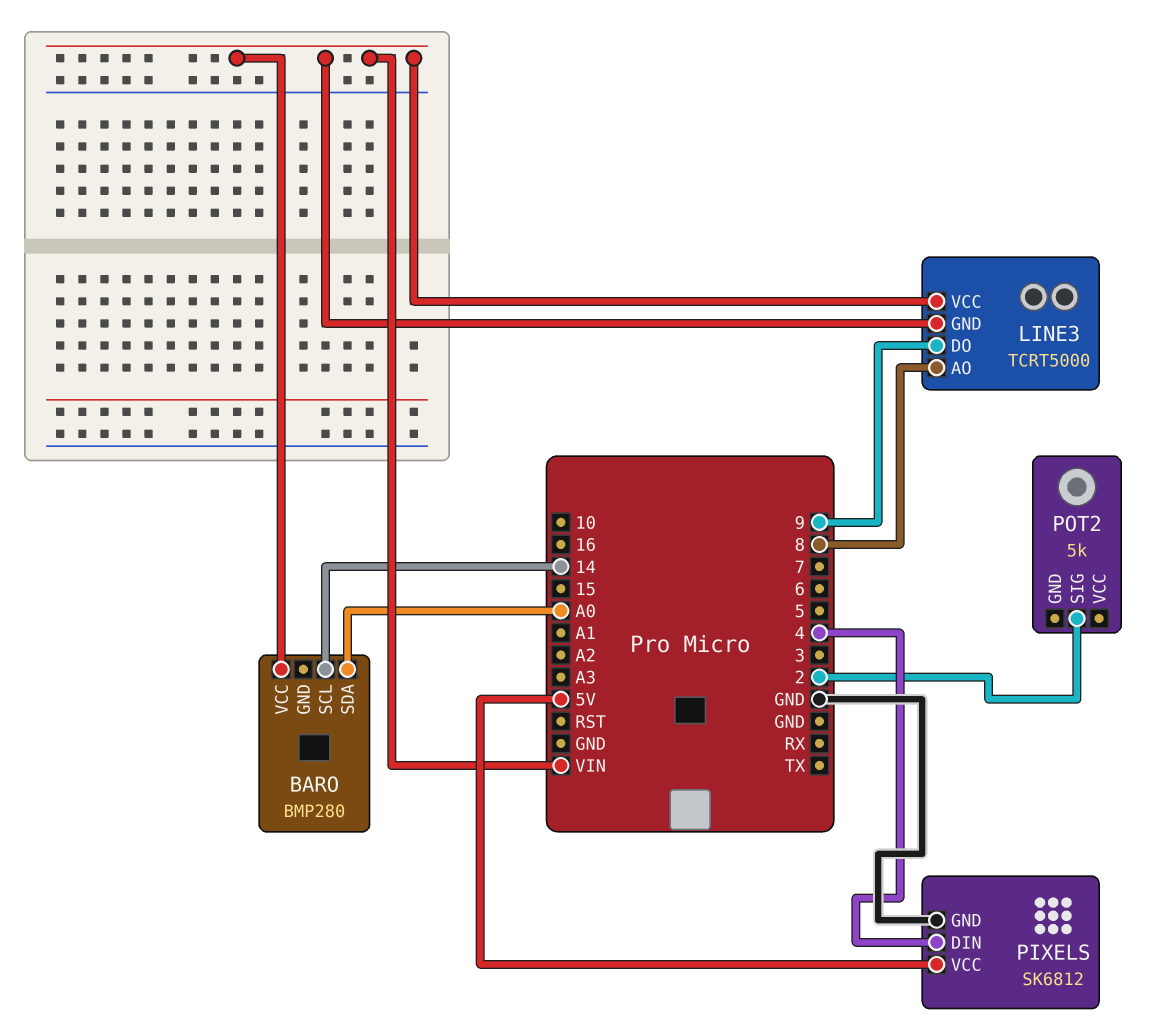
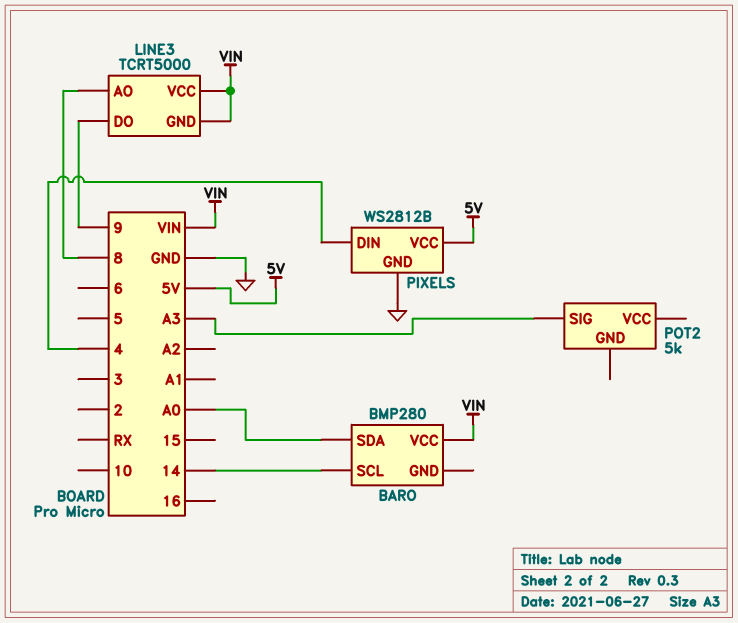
PIXELS: SK6812 -> WS2812B
POT2 pin SIG: 2 -> A3

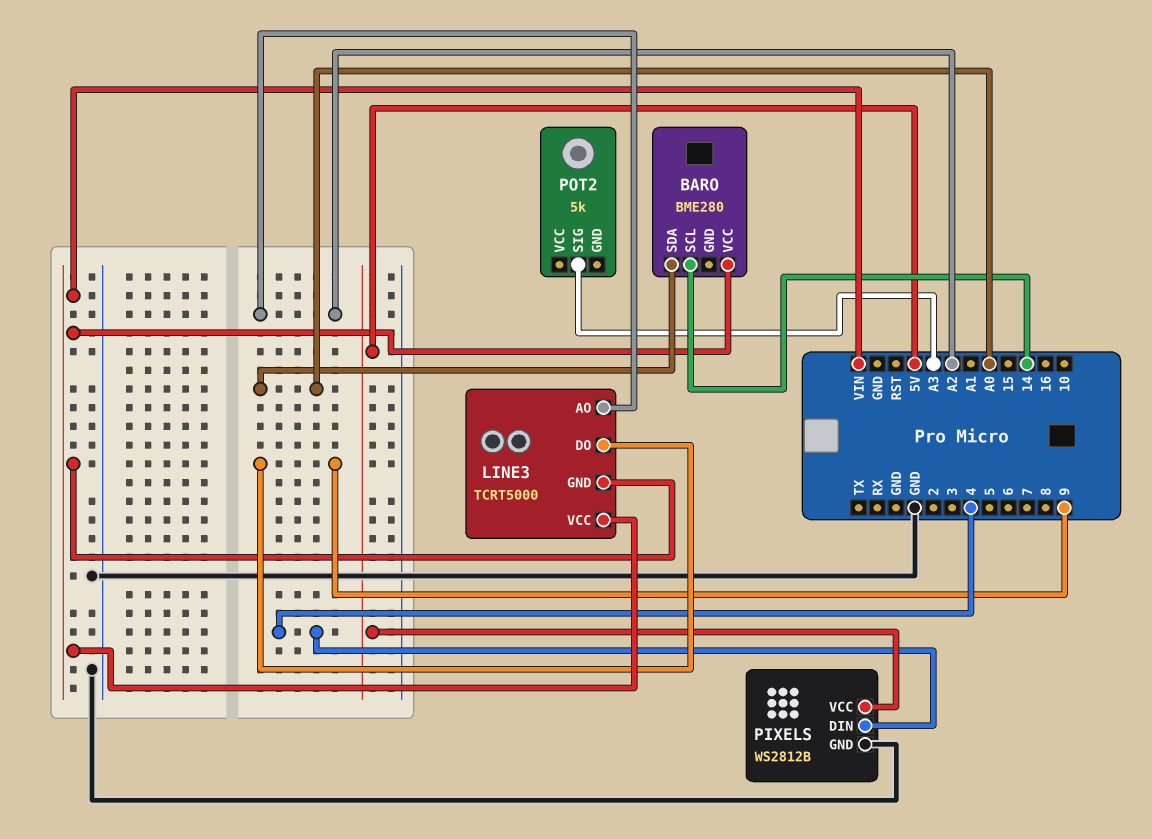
BARO: BMP280 -> BME280
LINE3 pin AO: 8 -> A2

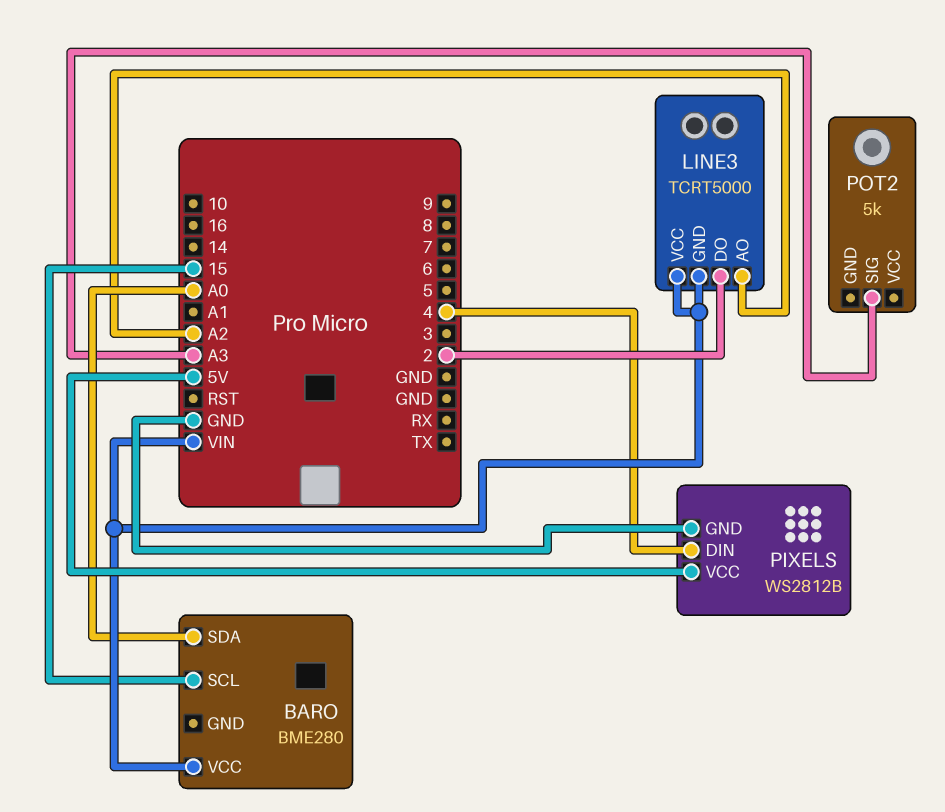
BARO pin SCL: 14 -> 15
LINE3 pin DO: 9 -> 2

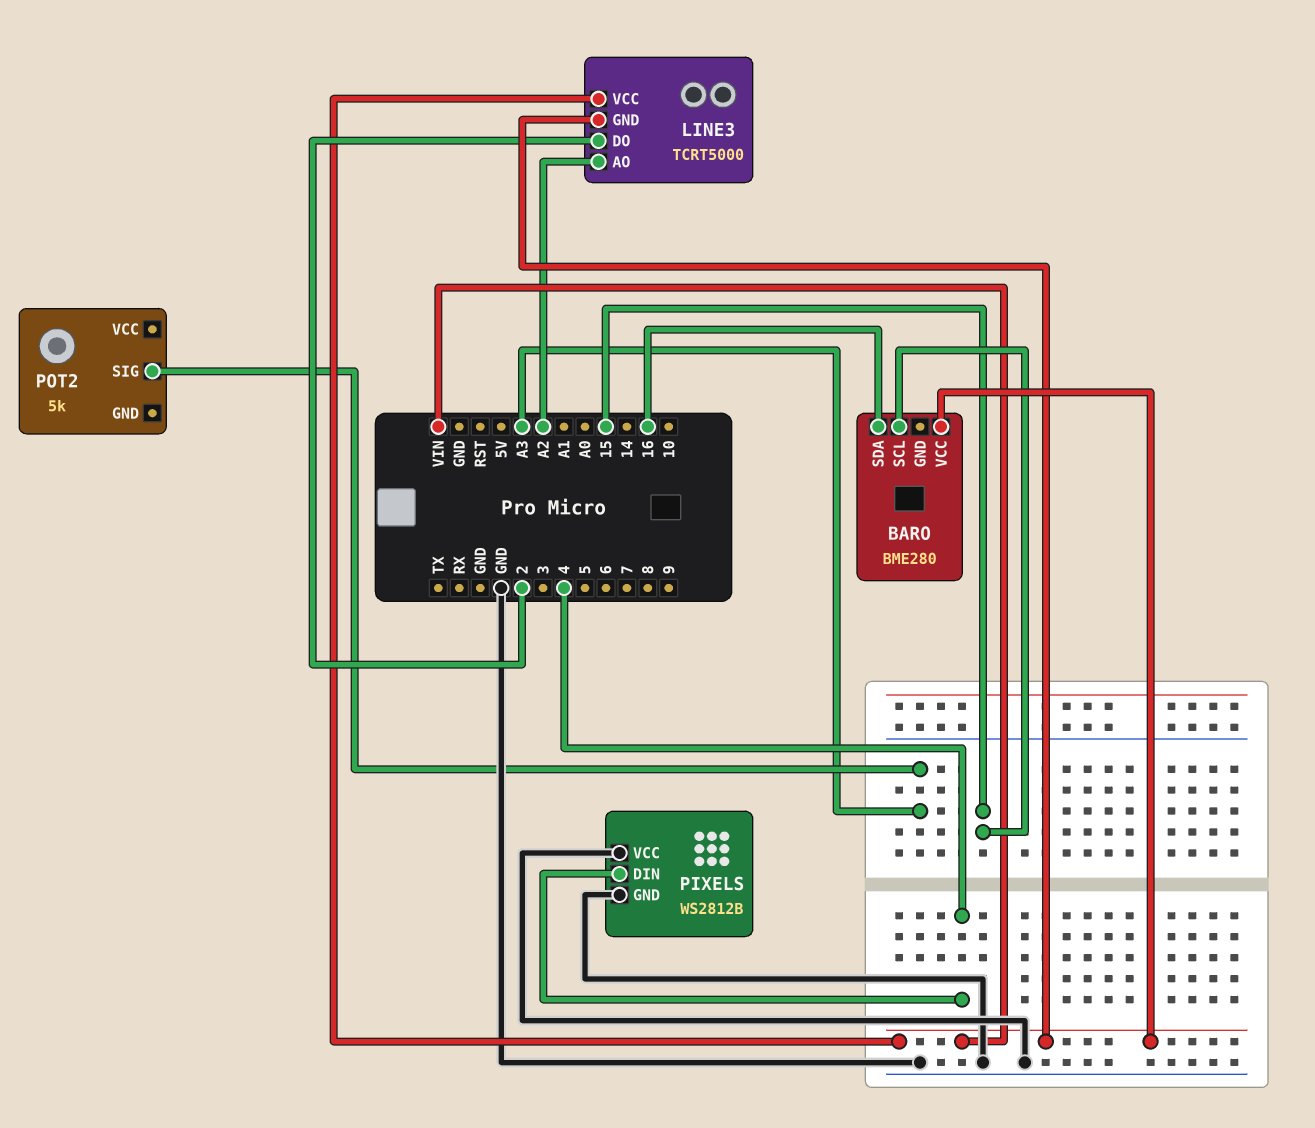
BARO pin SDA: A0 -> 16
PIXELS pin VCC: 5V -> GND

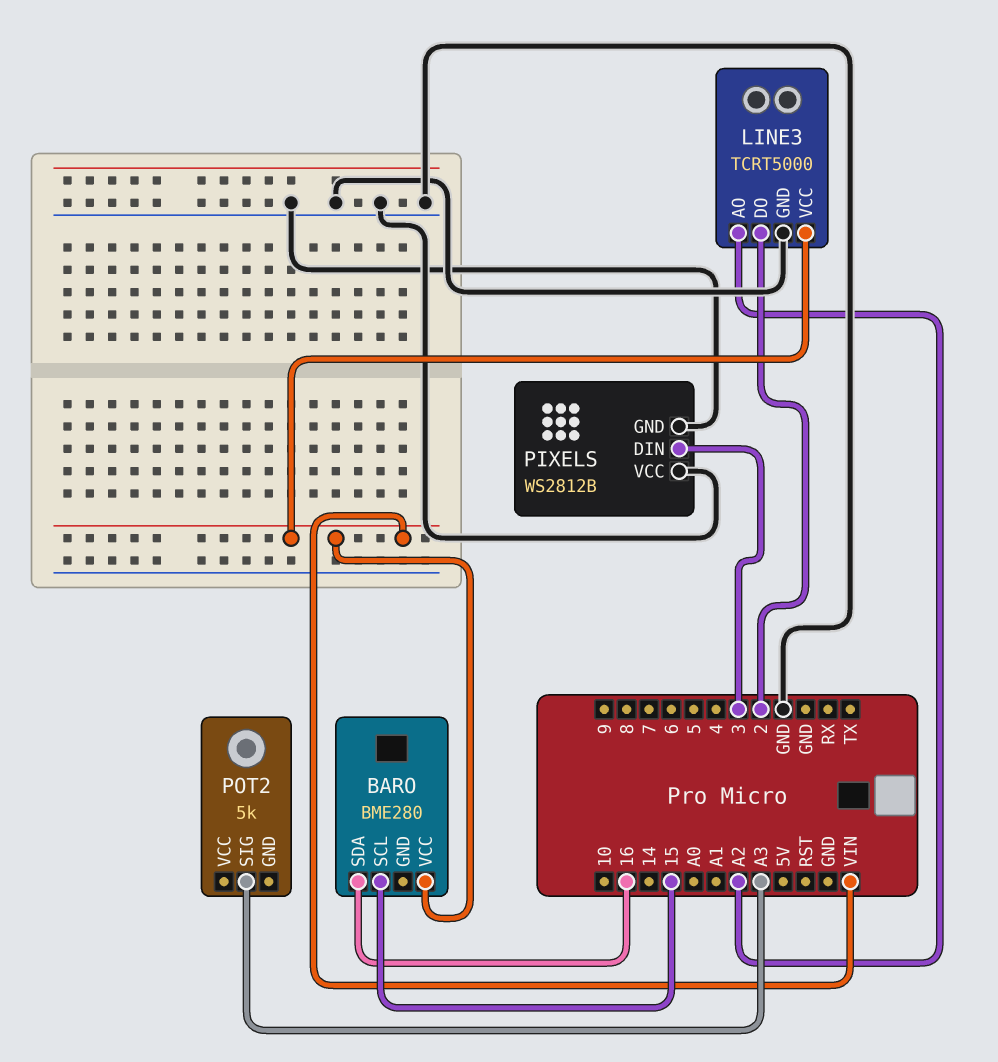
LINE3 pin GND: VIN -> GND
PIXELS pin DIN: 4 -> 3

